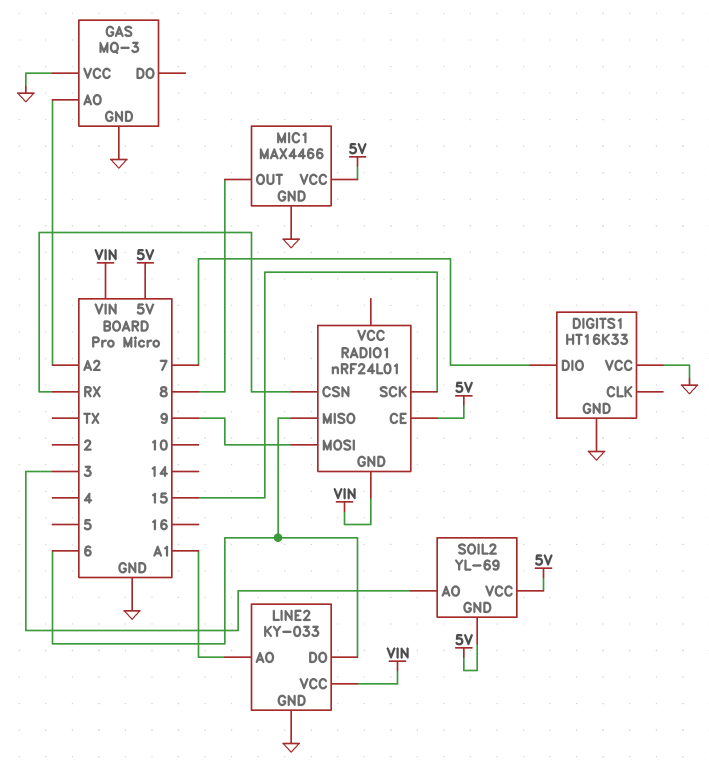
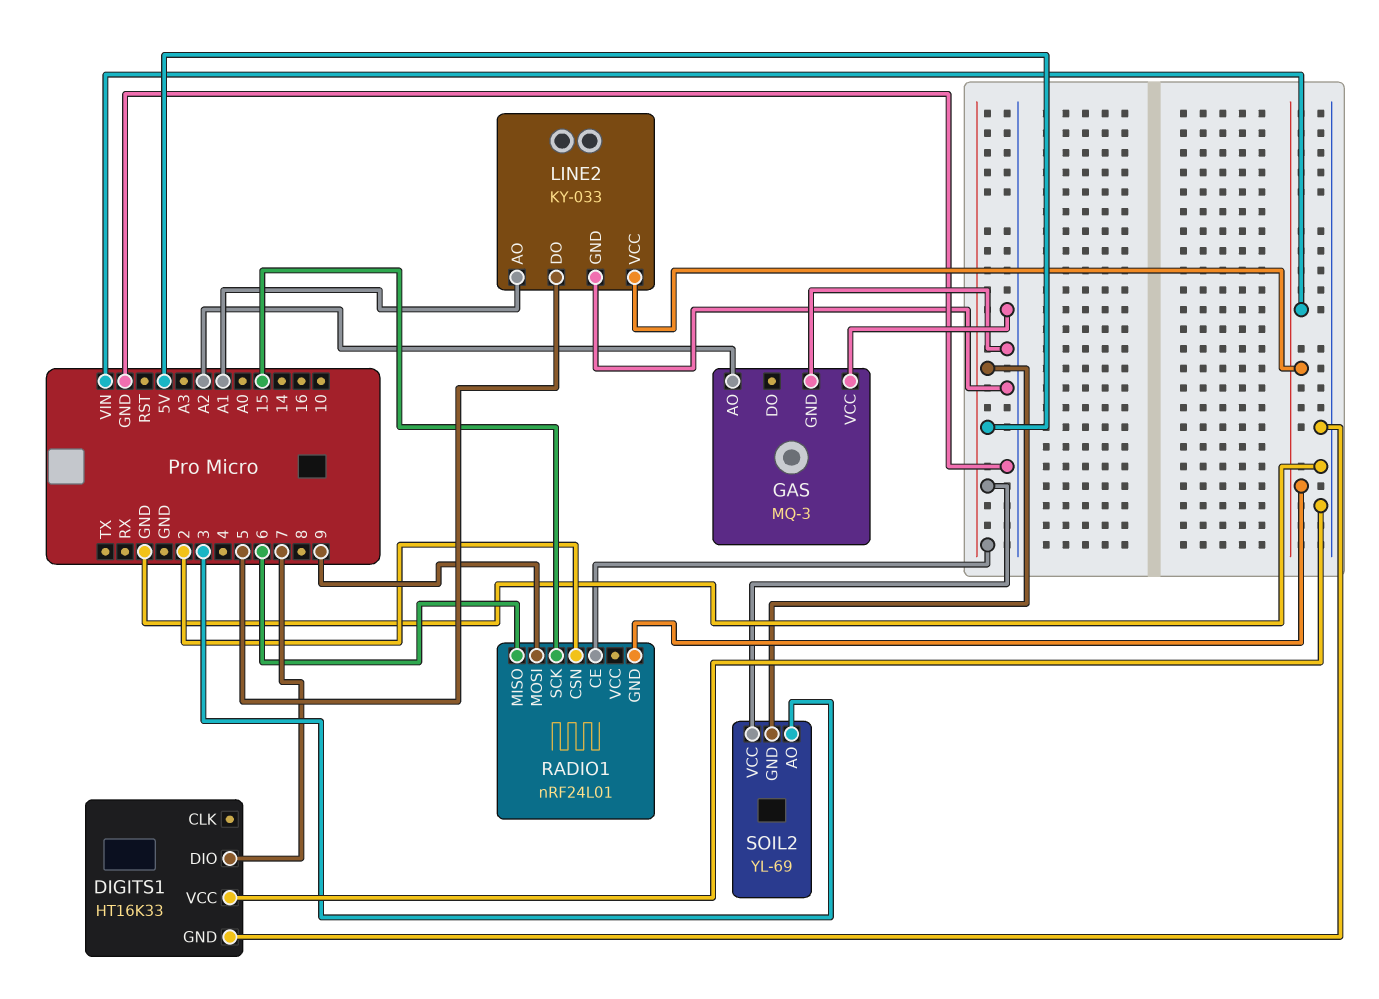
LINE2 pin DO: 6 -> 5
MIC1: MAX4466 -> none
MIC1 pin GND: GND -> none
MIC1 pin OUT: 8 -> none
MIC1 pin VCC: 5V -> none
RADIO1 pin CSN: RX -> 2

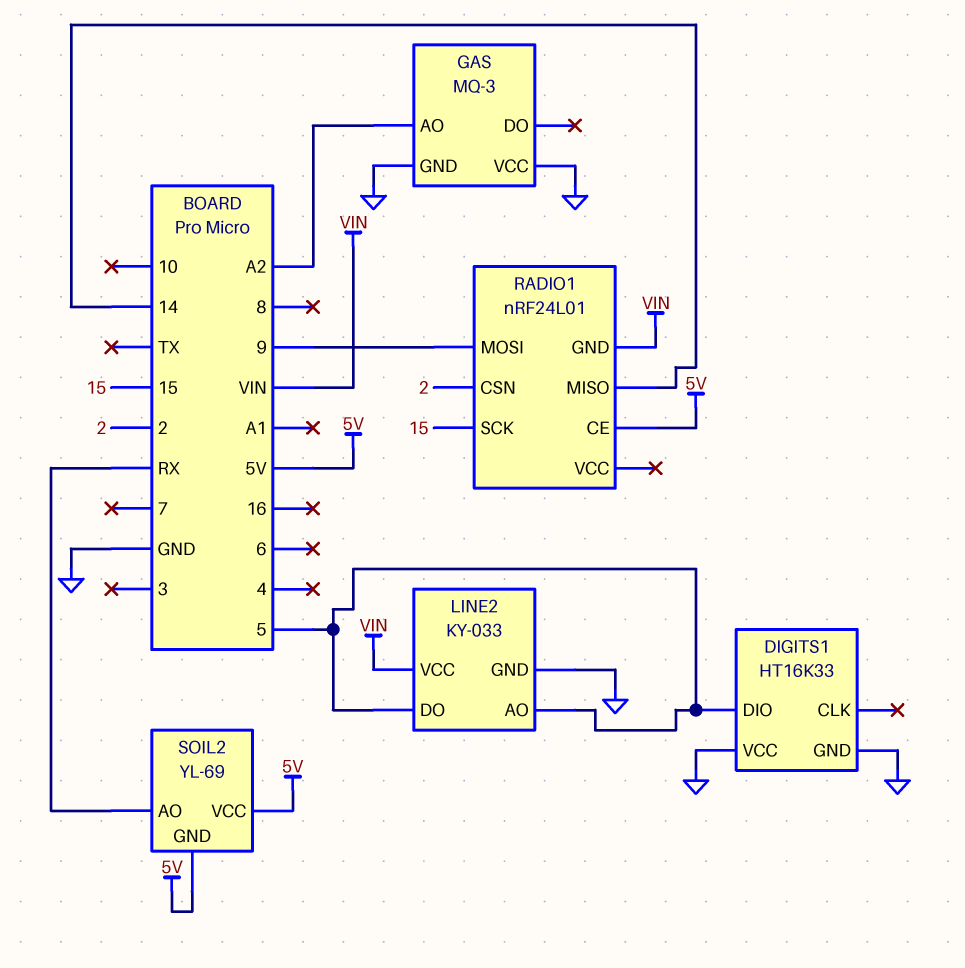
DIGITS1 pin DIO: 7 -> 5
LINE2 pin AO: A1 -> 5
RADIO1 pin MISO: 6 -> 14
SOIL2 pin AO: 3 -> RX

